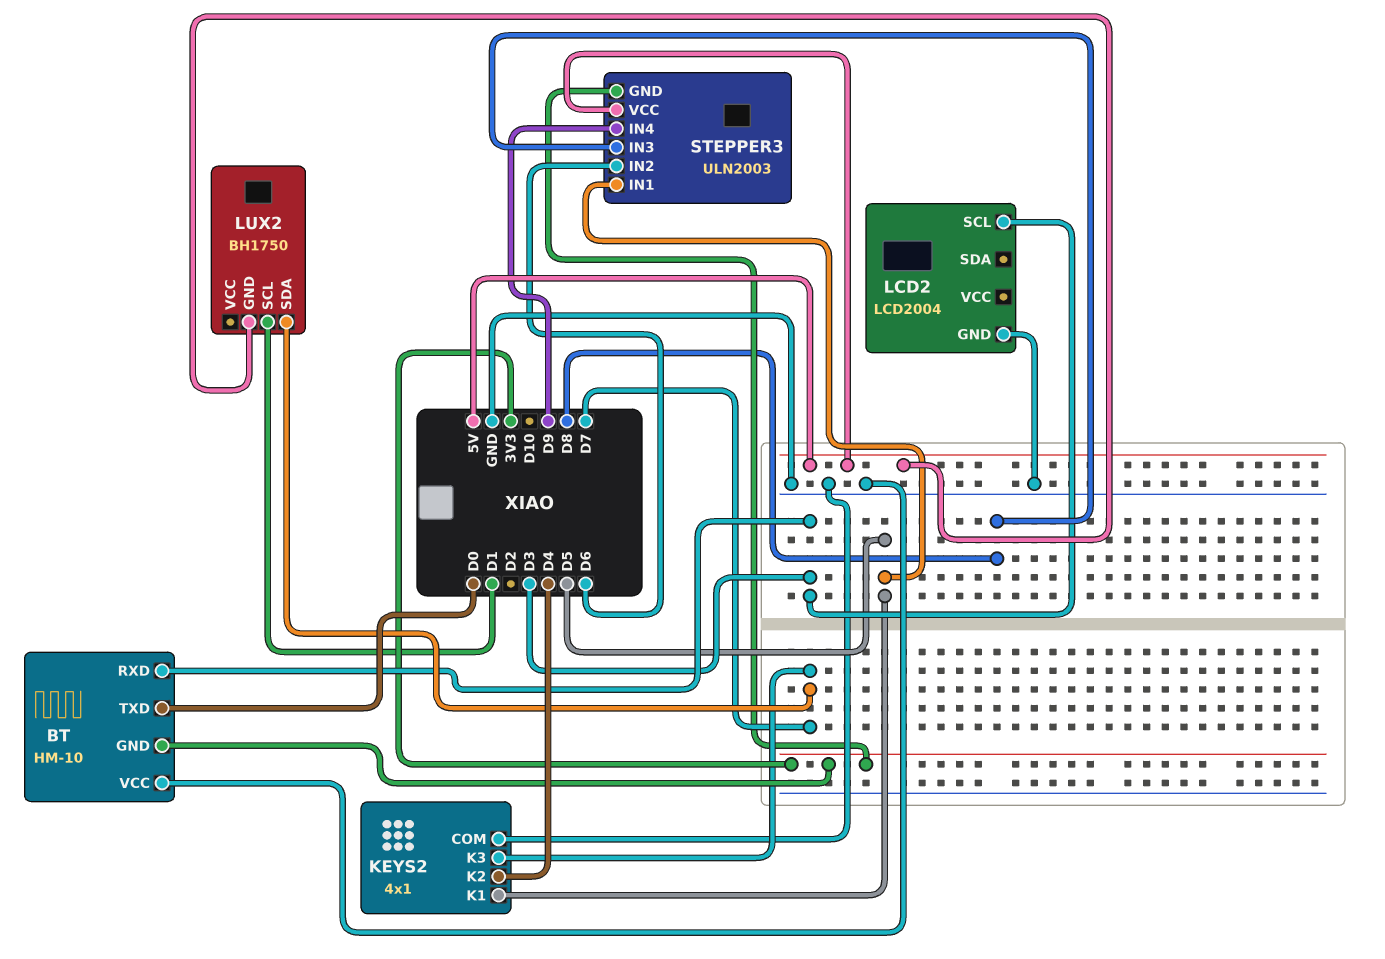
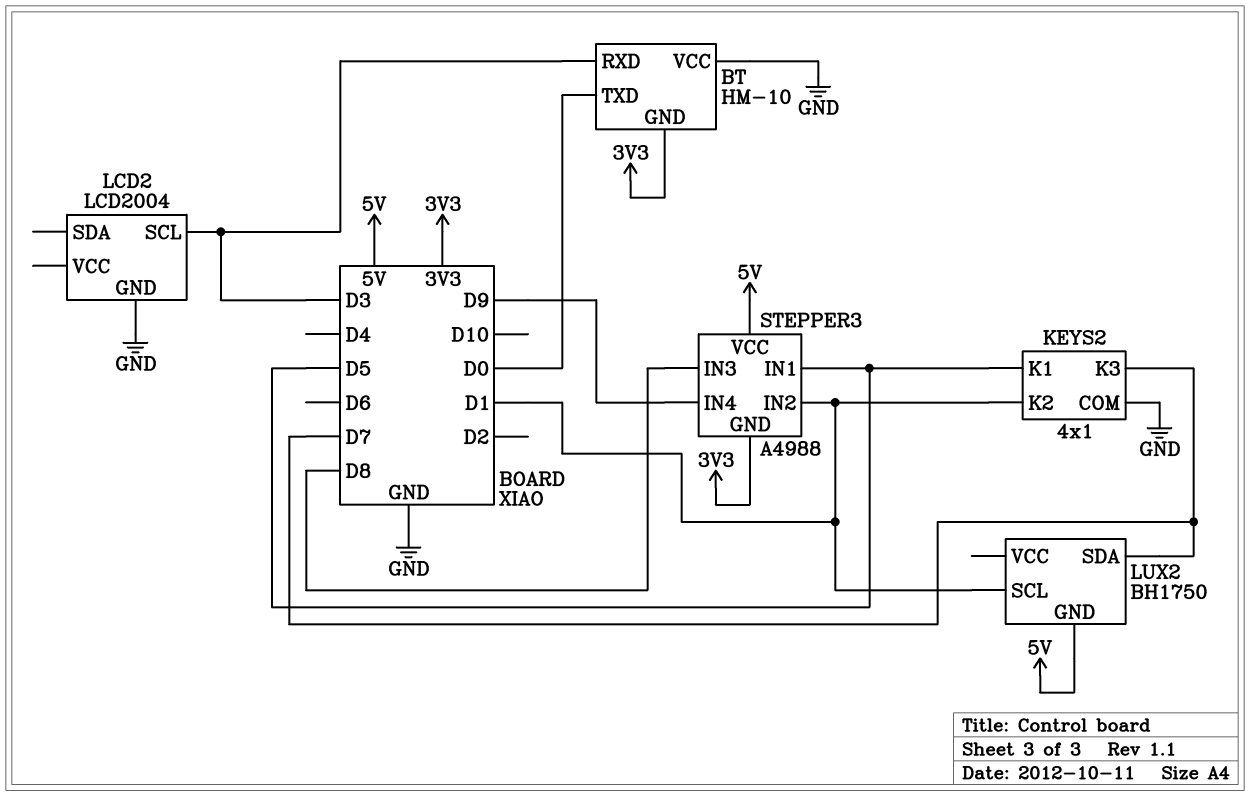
KEYS2 pin K2: D4 -> D1
STEPPER3: ULN2003 -> A4988
STEPPER3 pin IN2: D6 -> D1

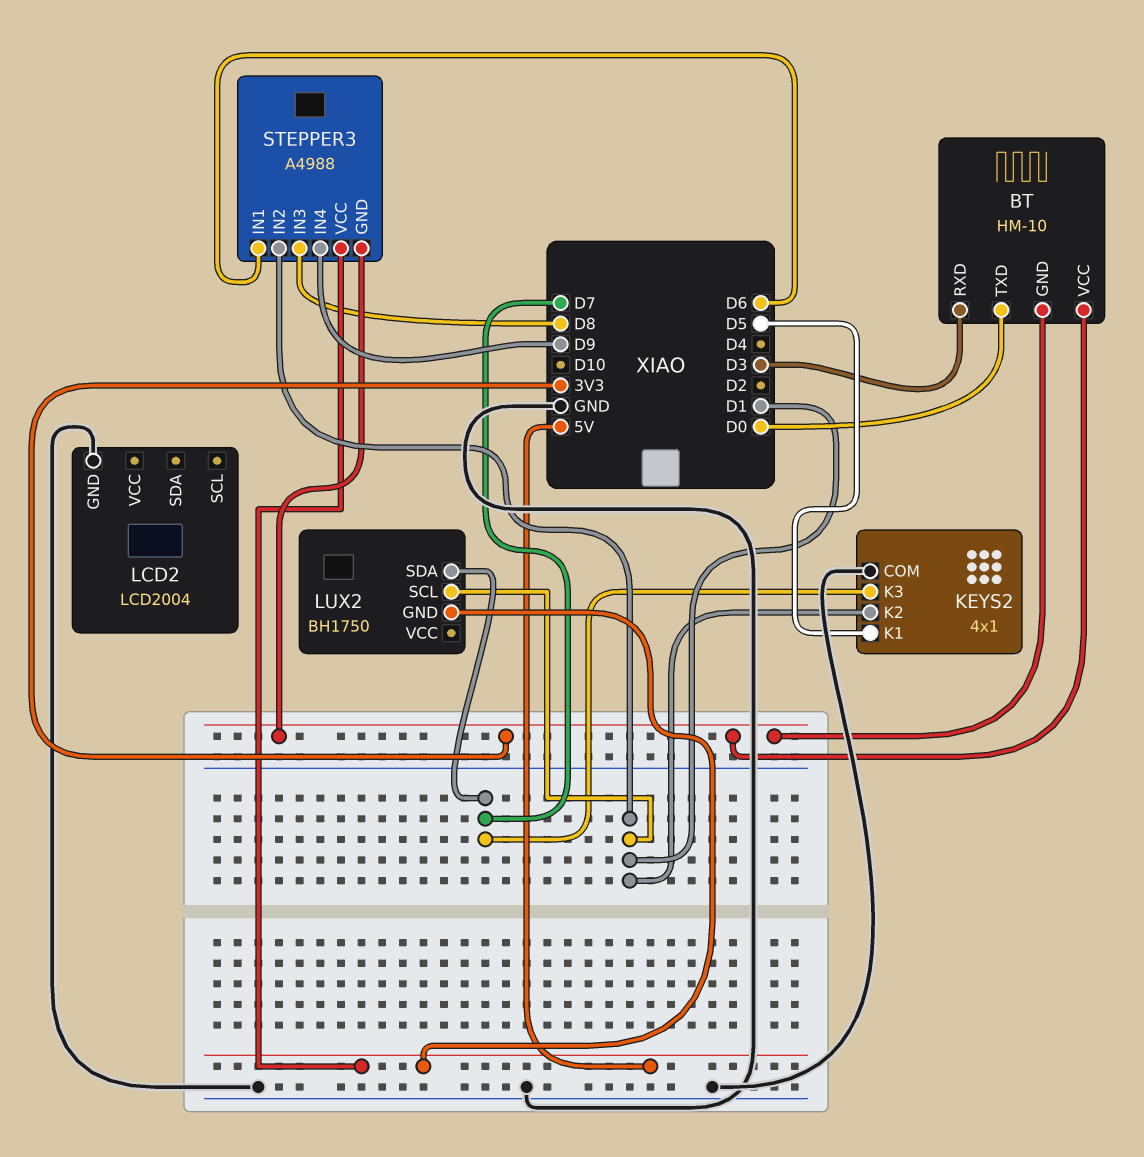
BT pin VCC: GND -> 3V3
LCD2 pin SCL: D3 -> none
STEPPER3 pin IN1: D5 -> D6

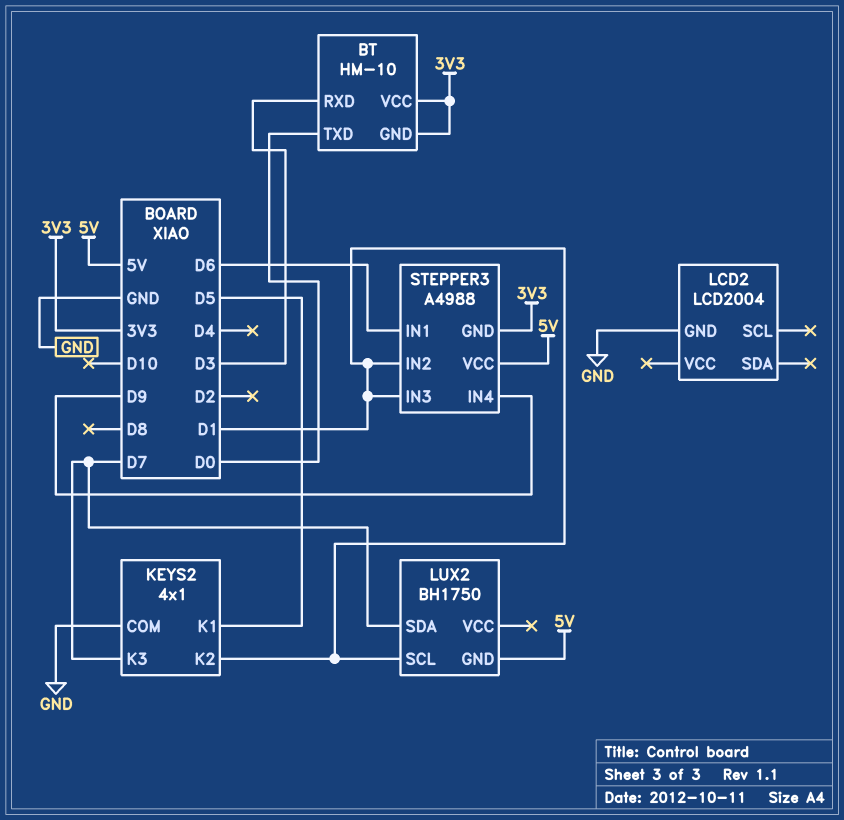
STEPPER3 pin IN3: D8 -> D1

